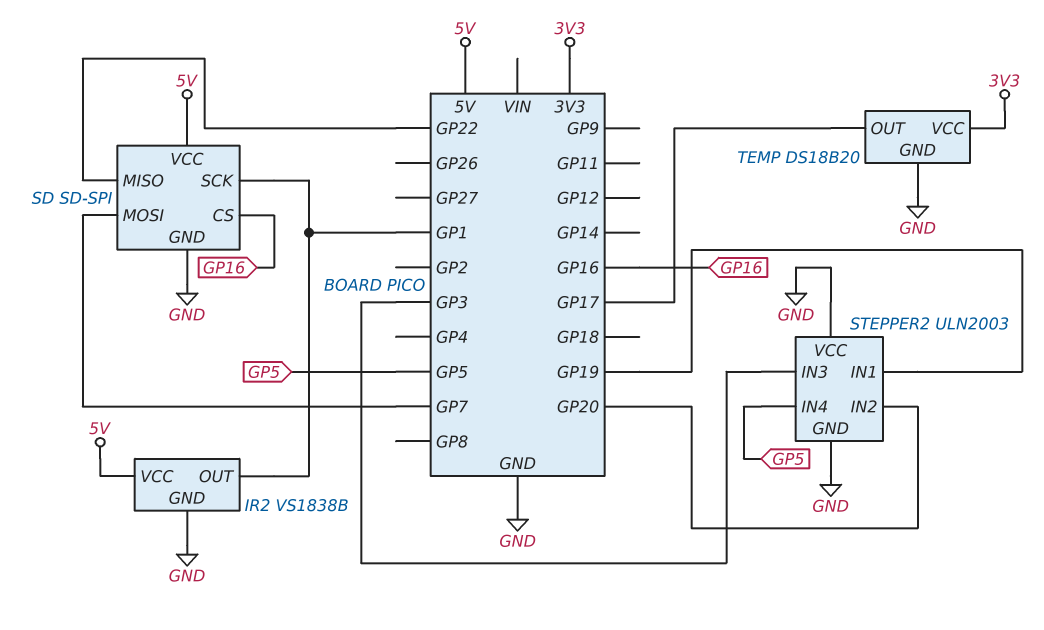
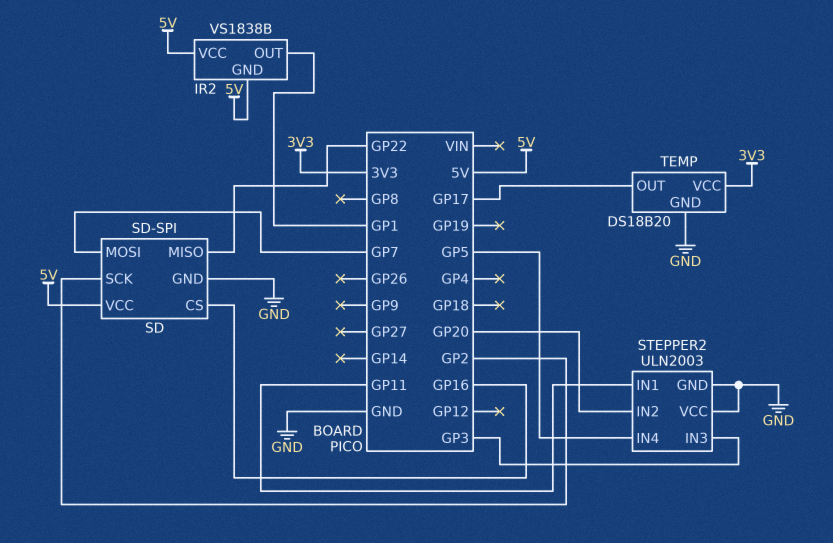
IR2 pin GND: GND -> 5V
SD pin SCK: GP1 -> GP2
STEPPER2 pin IN1: GP19 -> GP11

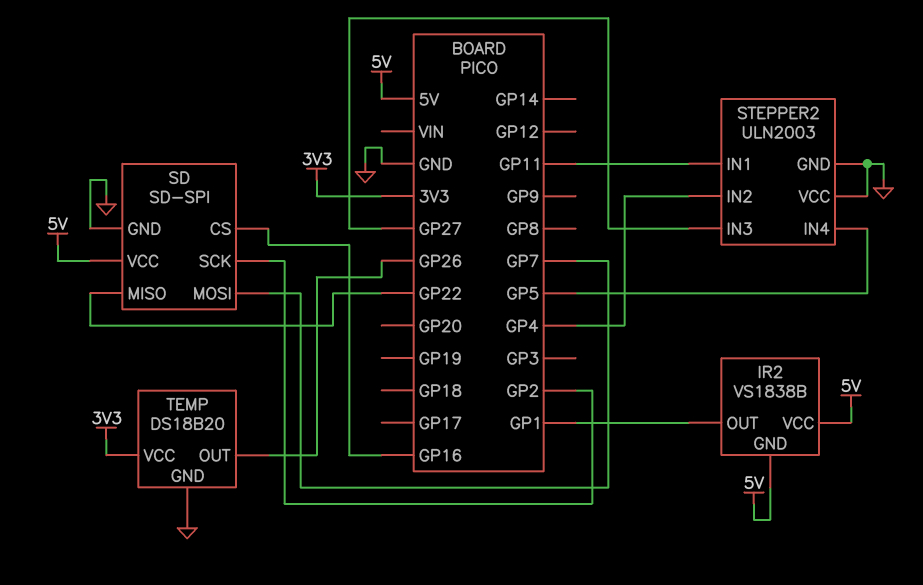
STEPPER2 pin IN2: GP20 -> GP4
STEPPER2 pin IN3: GP3 -> GP27
TEMP pin OUT: GP17 -> GP26

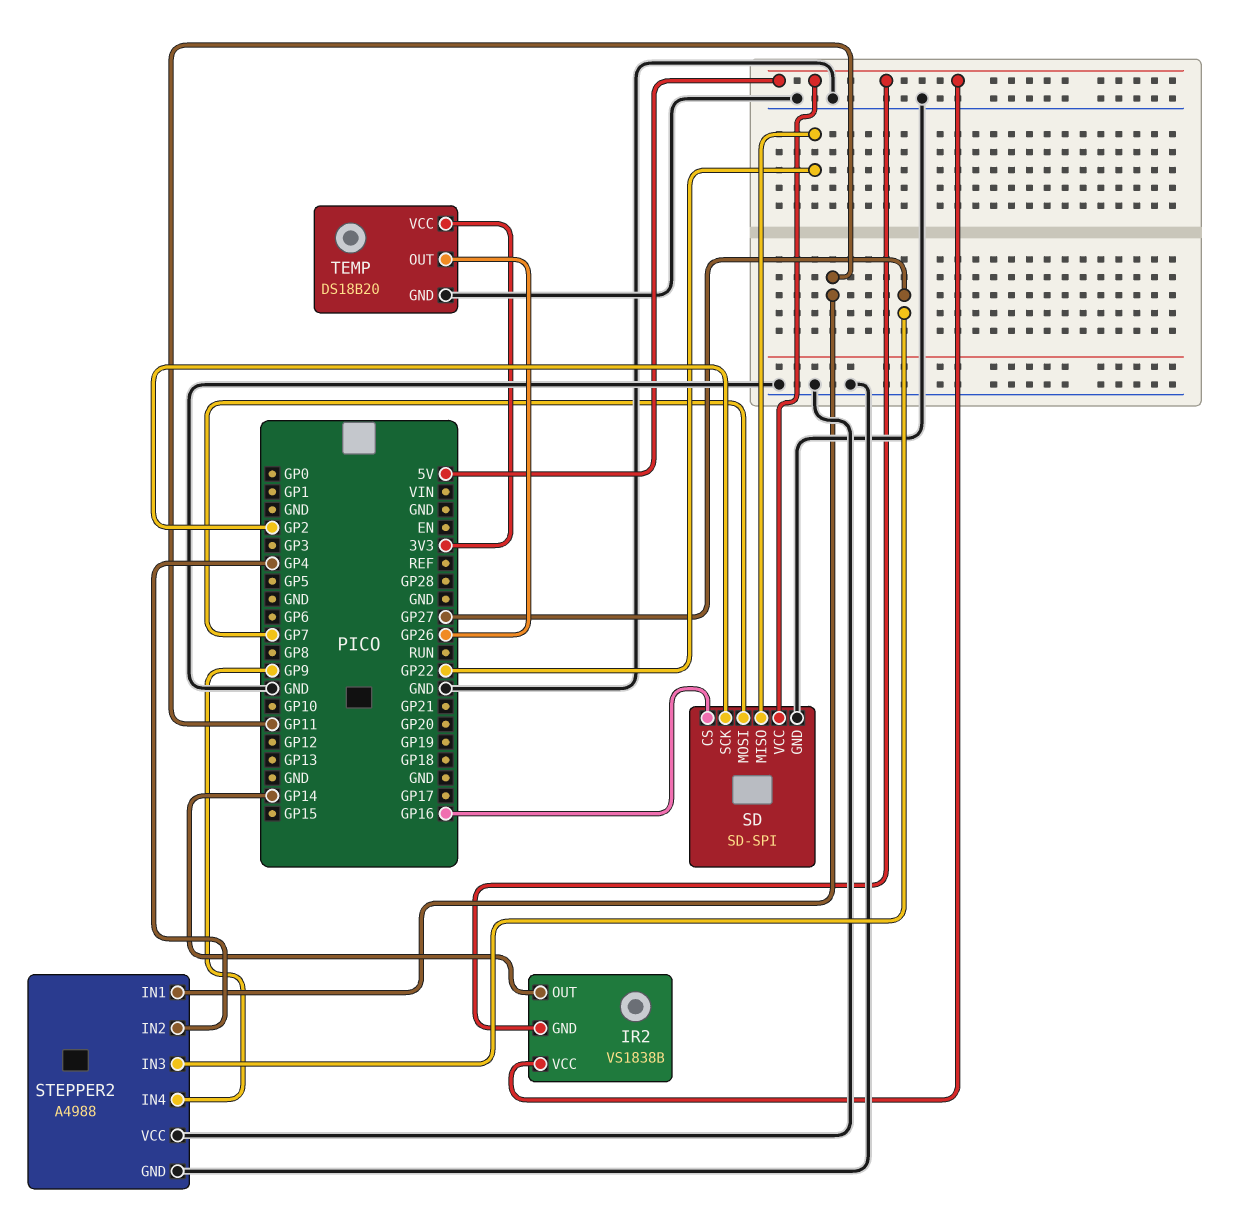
IR2 pin OUT: GP1 -> GP14
STEPPER2: ULN2003 -> A4988
STEPPER2 pin IN4: GP5 -> GP9

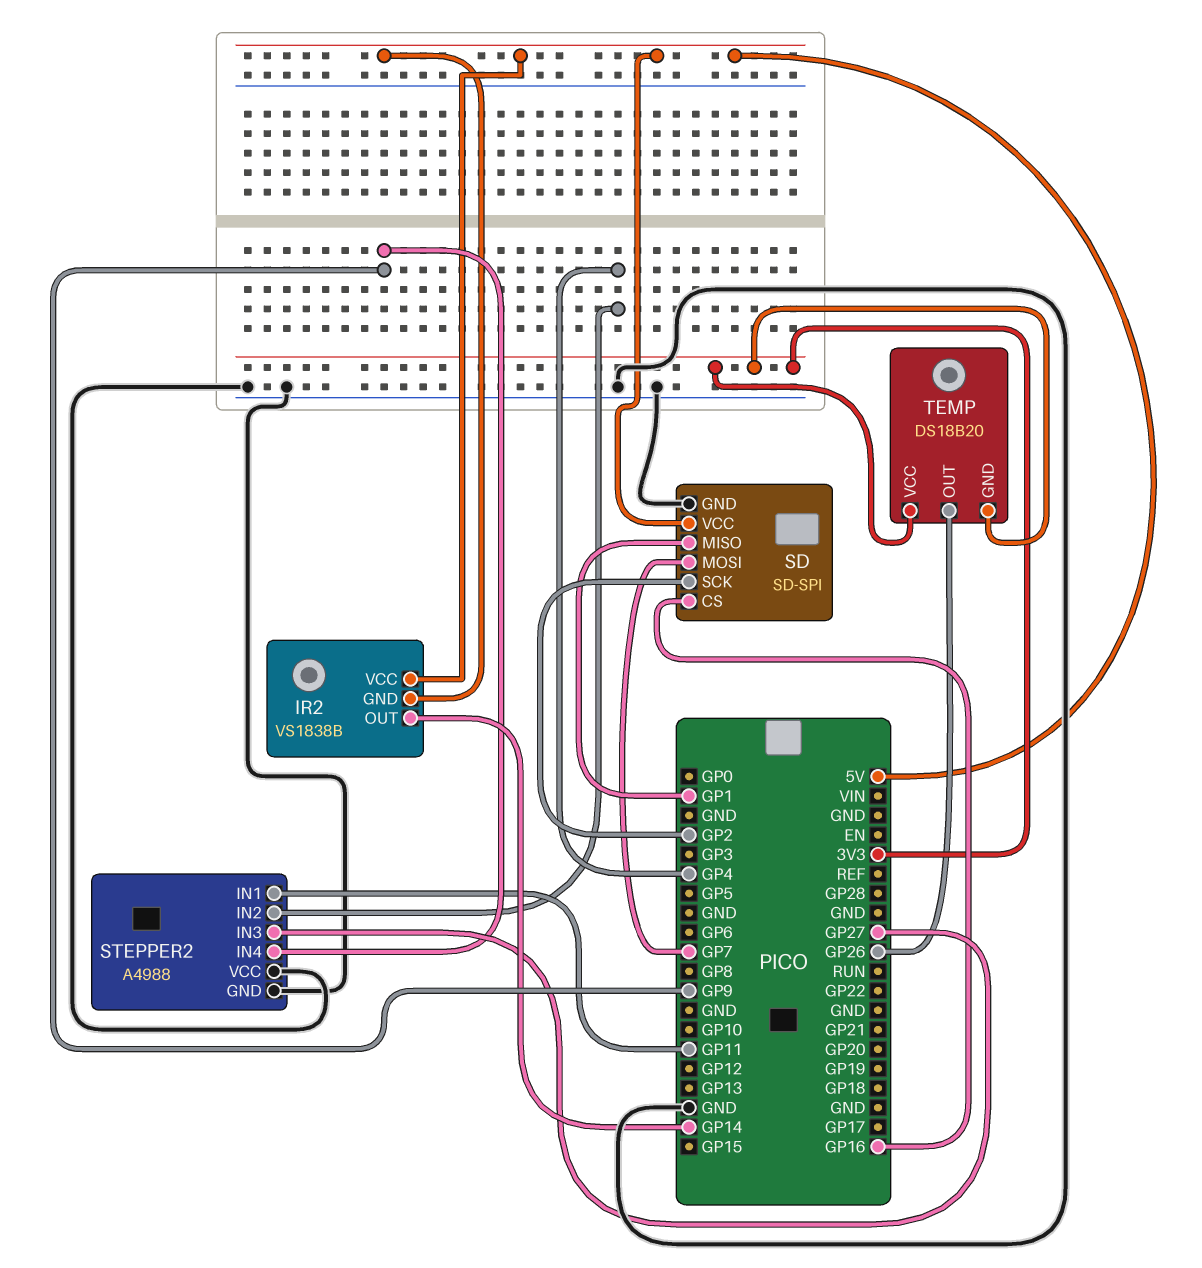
SD pin MISO: GP22 -> GP1
TEMP pin GND: GND -> 3V3

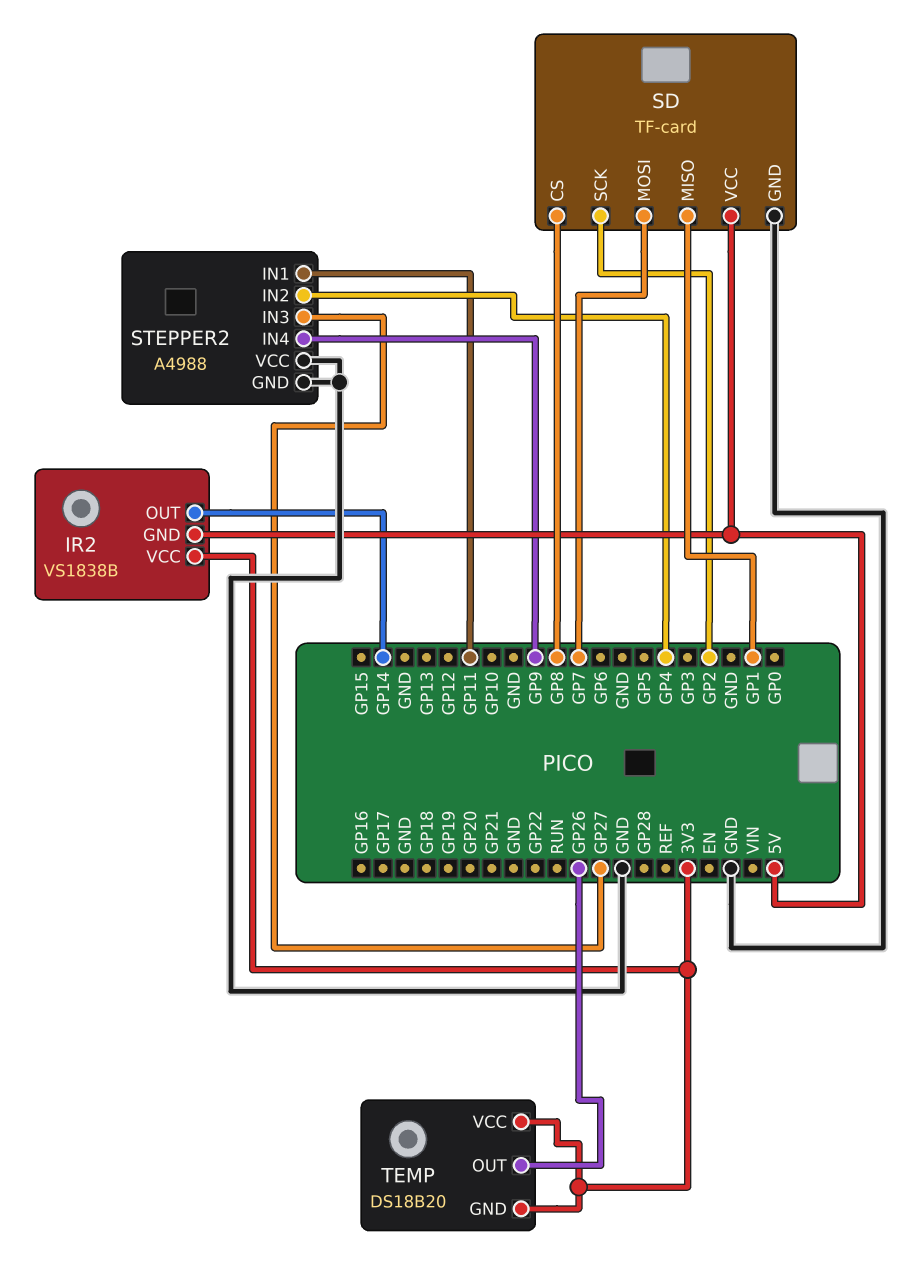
IR2 pin VCC: 5V -> 3V3
SD: SD-SPI -> TF-card
SD pin CS: GP16 -> GP8

